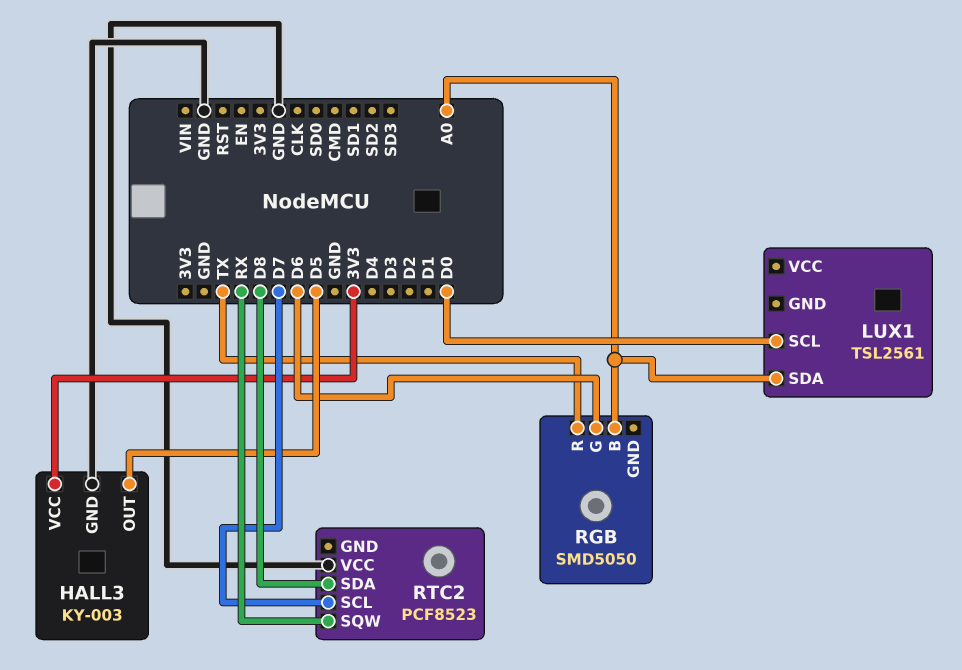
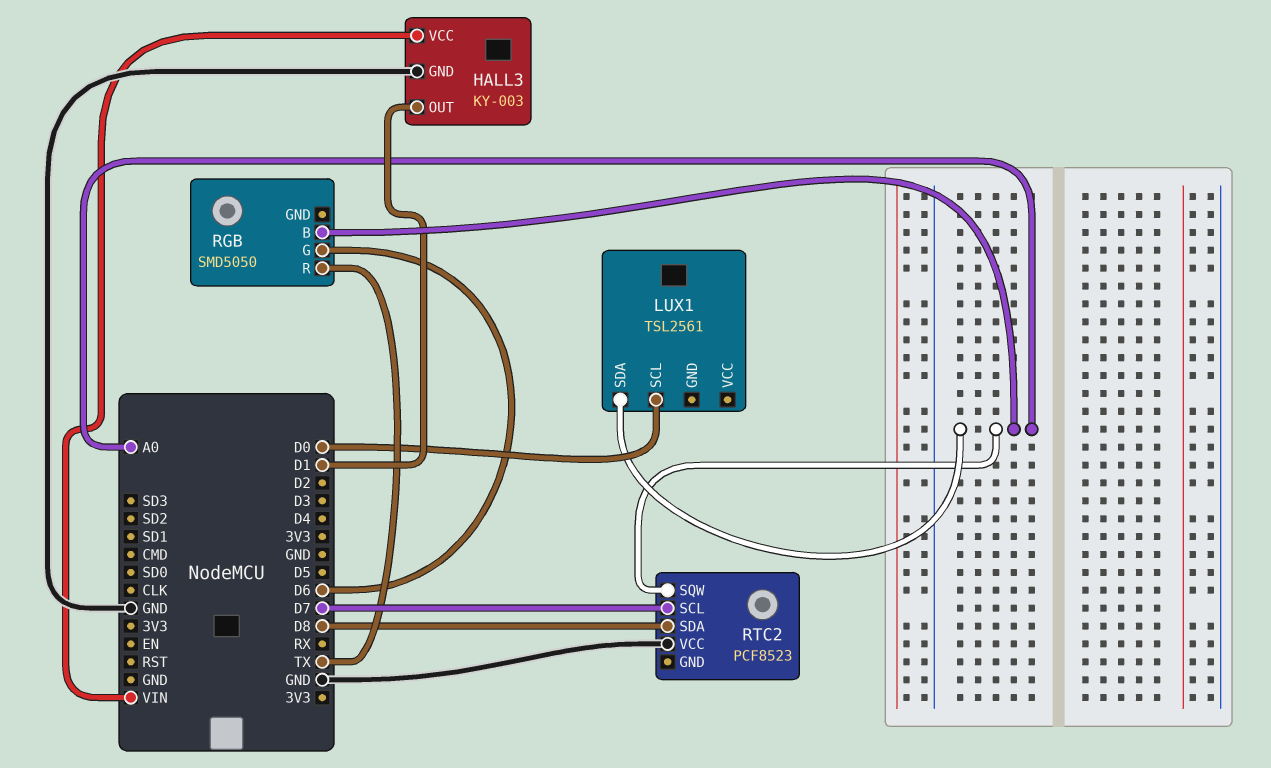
HALL3 pin OUT: D5 -> D1
HALL3 pin VCC: 3V3 -> VIN
RTC2 pin SQW: RX -> A0

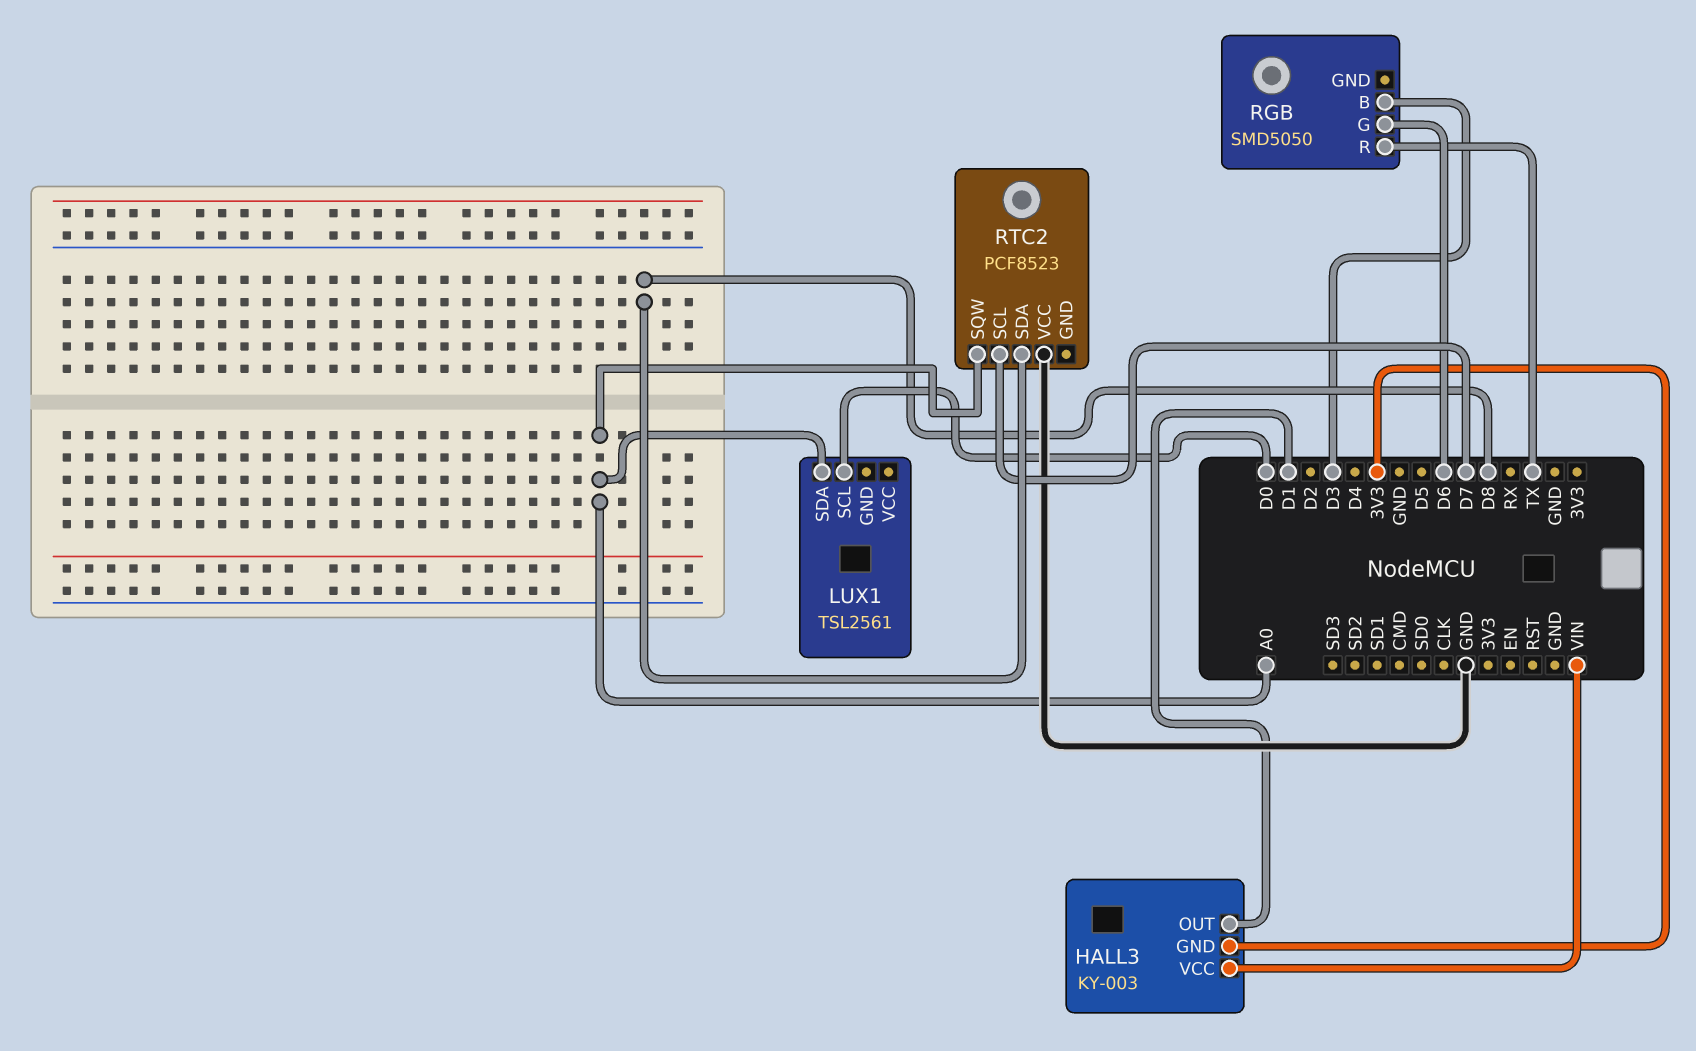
HALL3 pin GND: GND -> 3V3
RGB pin B: A0 -> D3

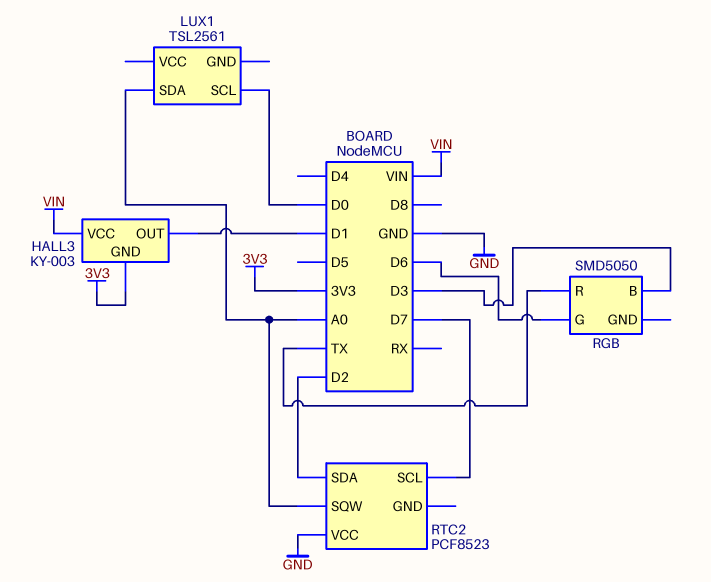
RTC2 pin SDA: D8 -> D2

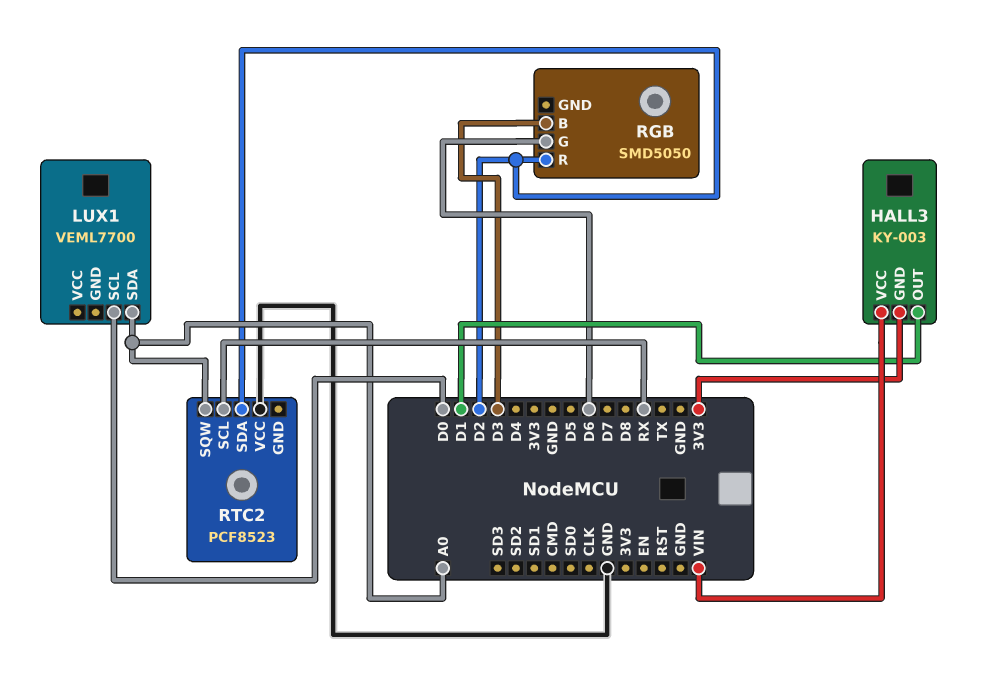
LUX1: TSL2561 -> VEML7700
RGB pin R: TX -> D2
RTC2 pin SCL: D7 -> RX

